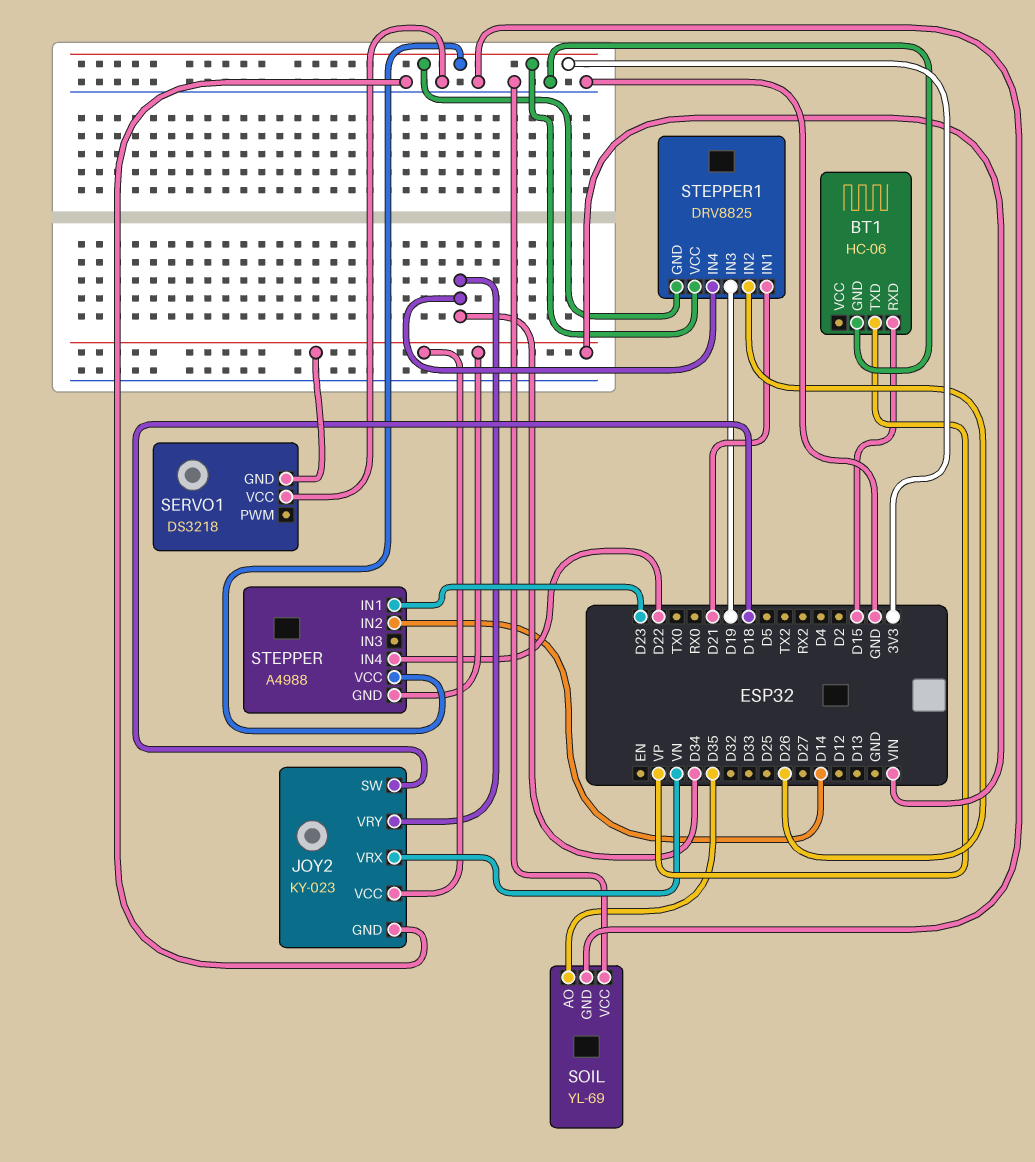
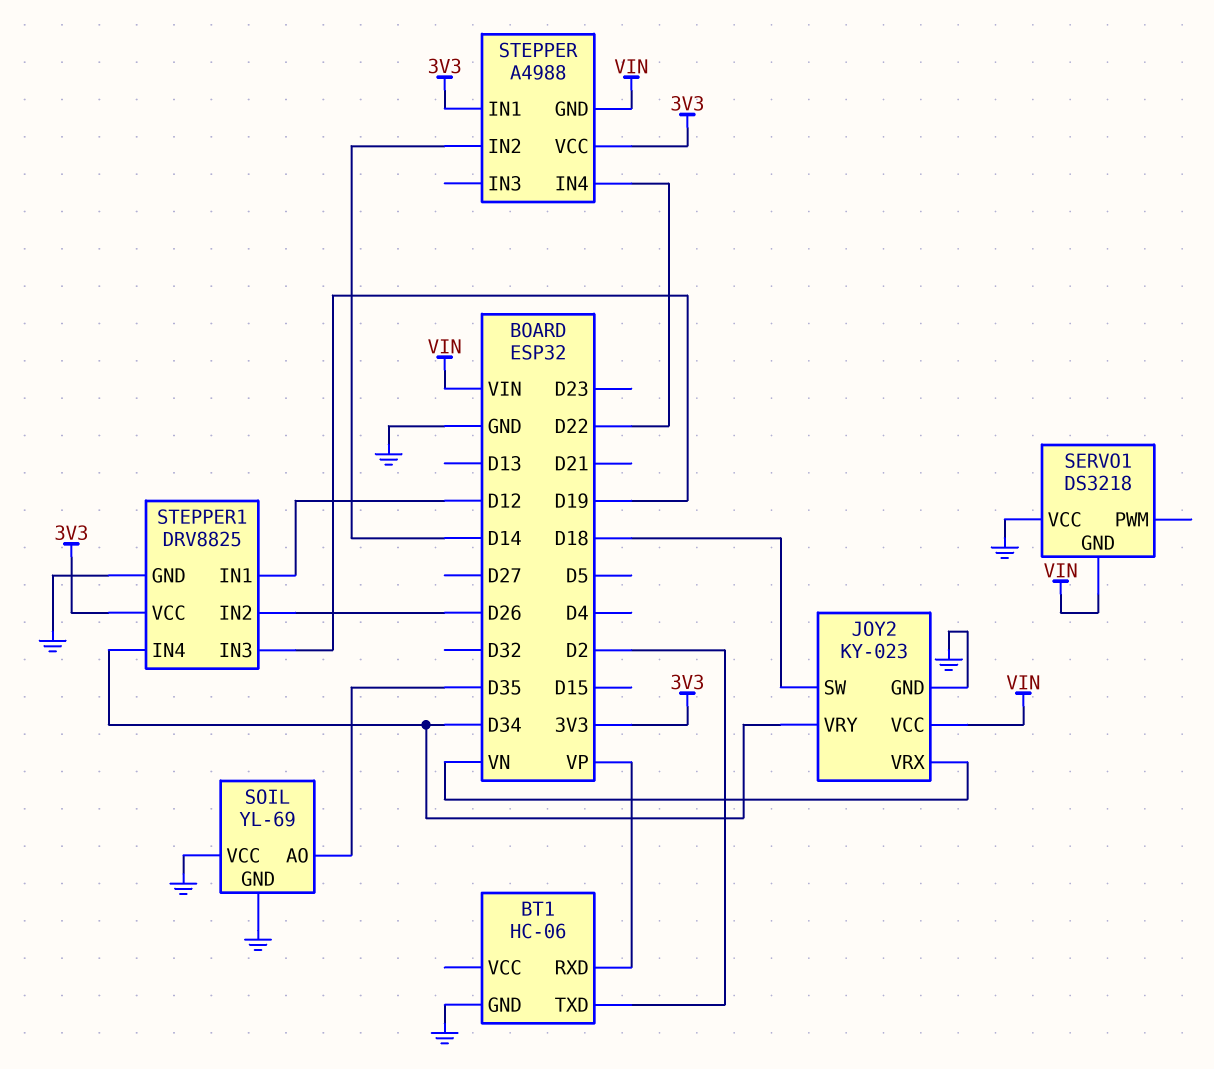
BT1 pin RXD: D15 -> VP
BT1 pin TXD: VP -> D2
STEPPER pin IN1: D23 -> 3V3
STEPPER1 pin GND: 3V3 -> GND
STEPPER1 pin IN1: D21 -> D12

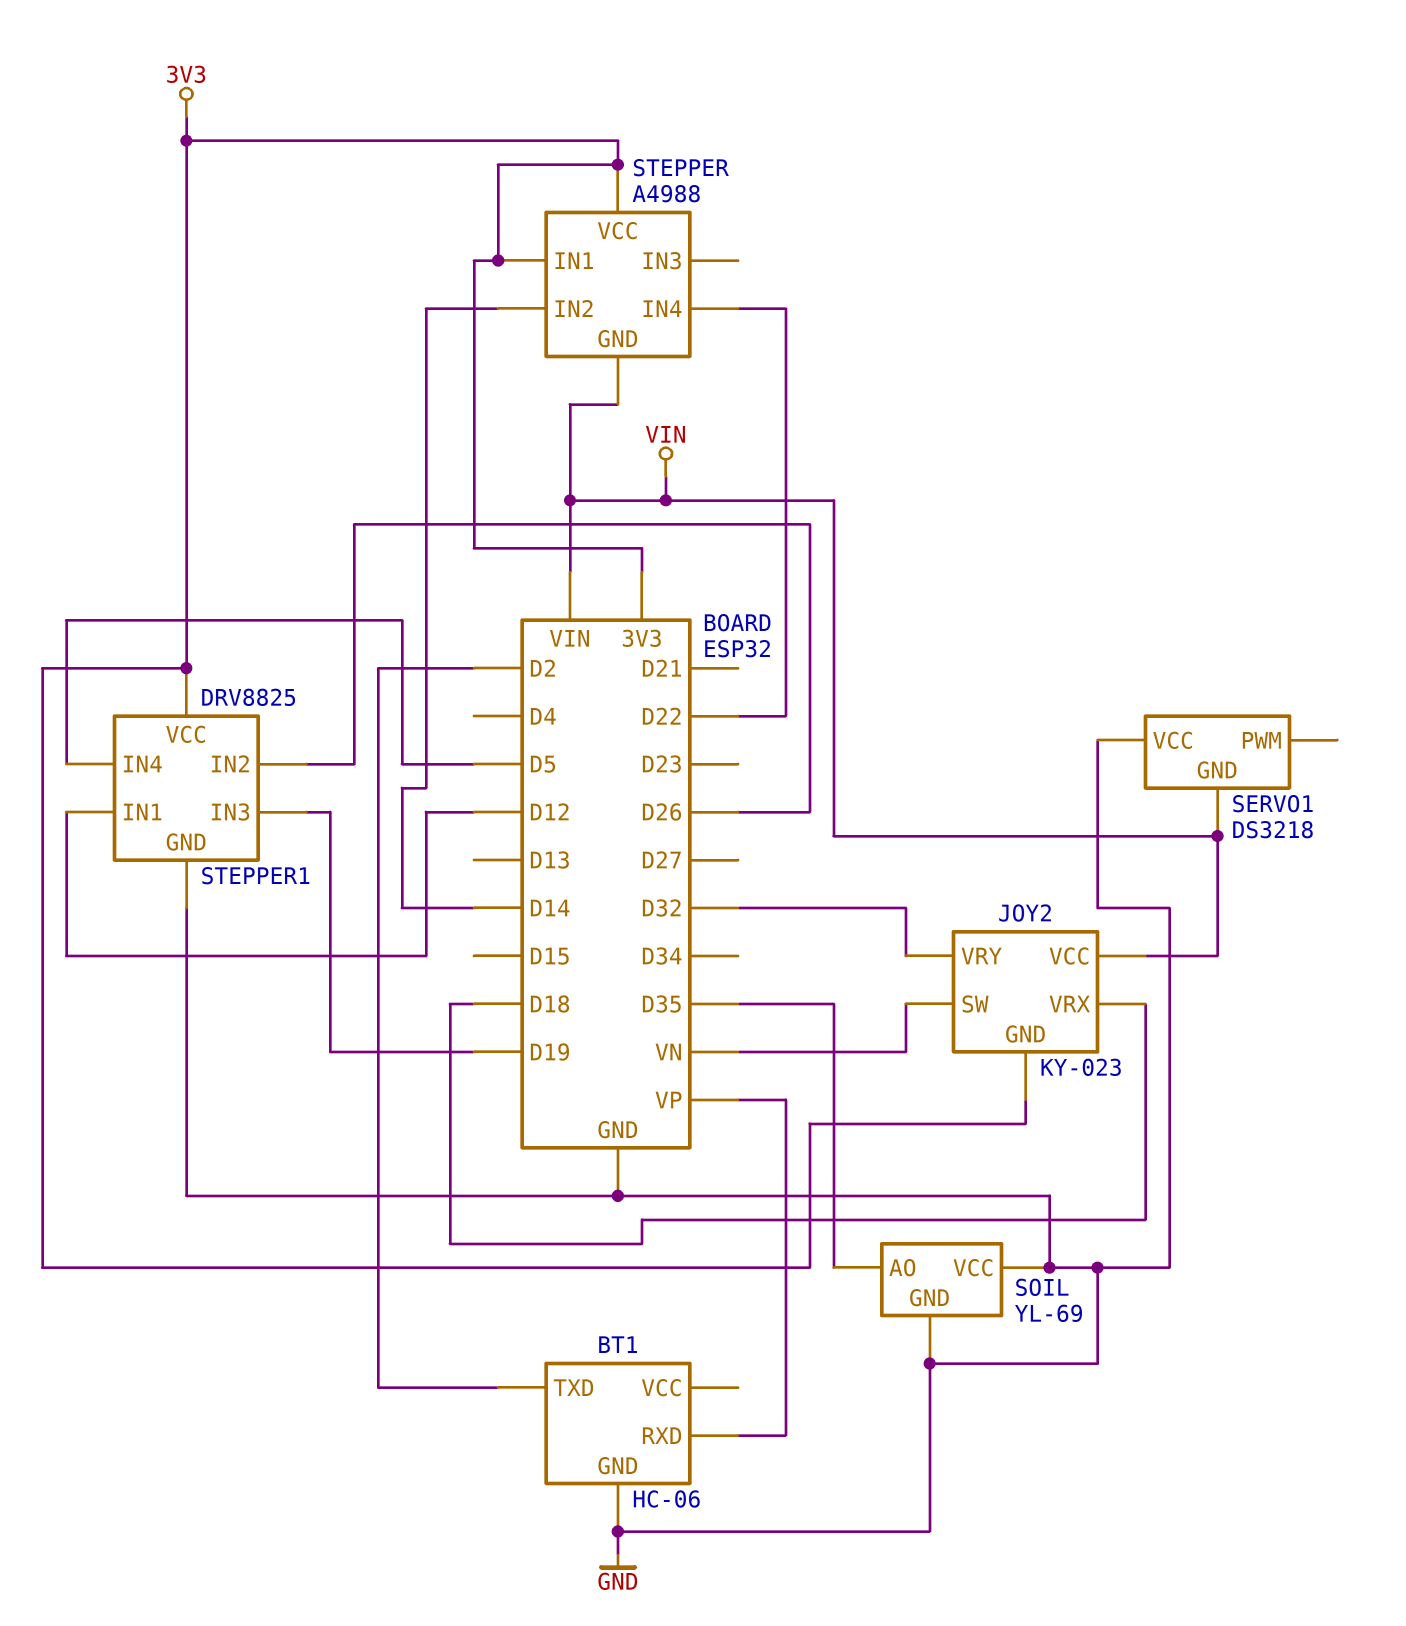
JOY2 pin GND: GND -> 3V3
JOY2 pin SW: D18 -> VN
JOY2 pin VRX: VN -> D18
JOY2 pin VRY: D34 -> D32
STEPPER1 pin IN4: D34 -> D5

